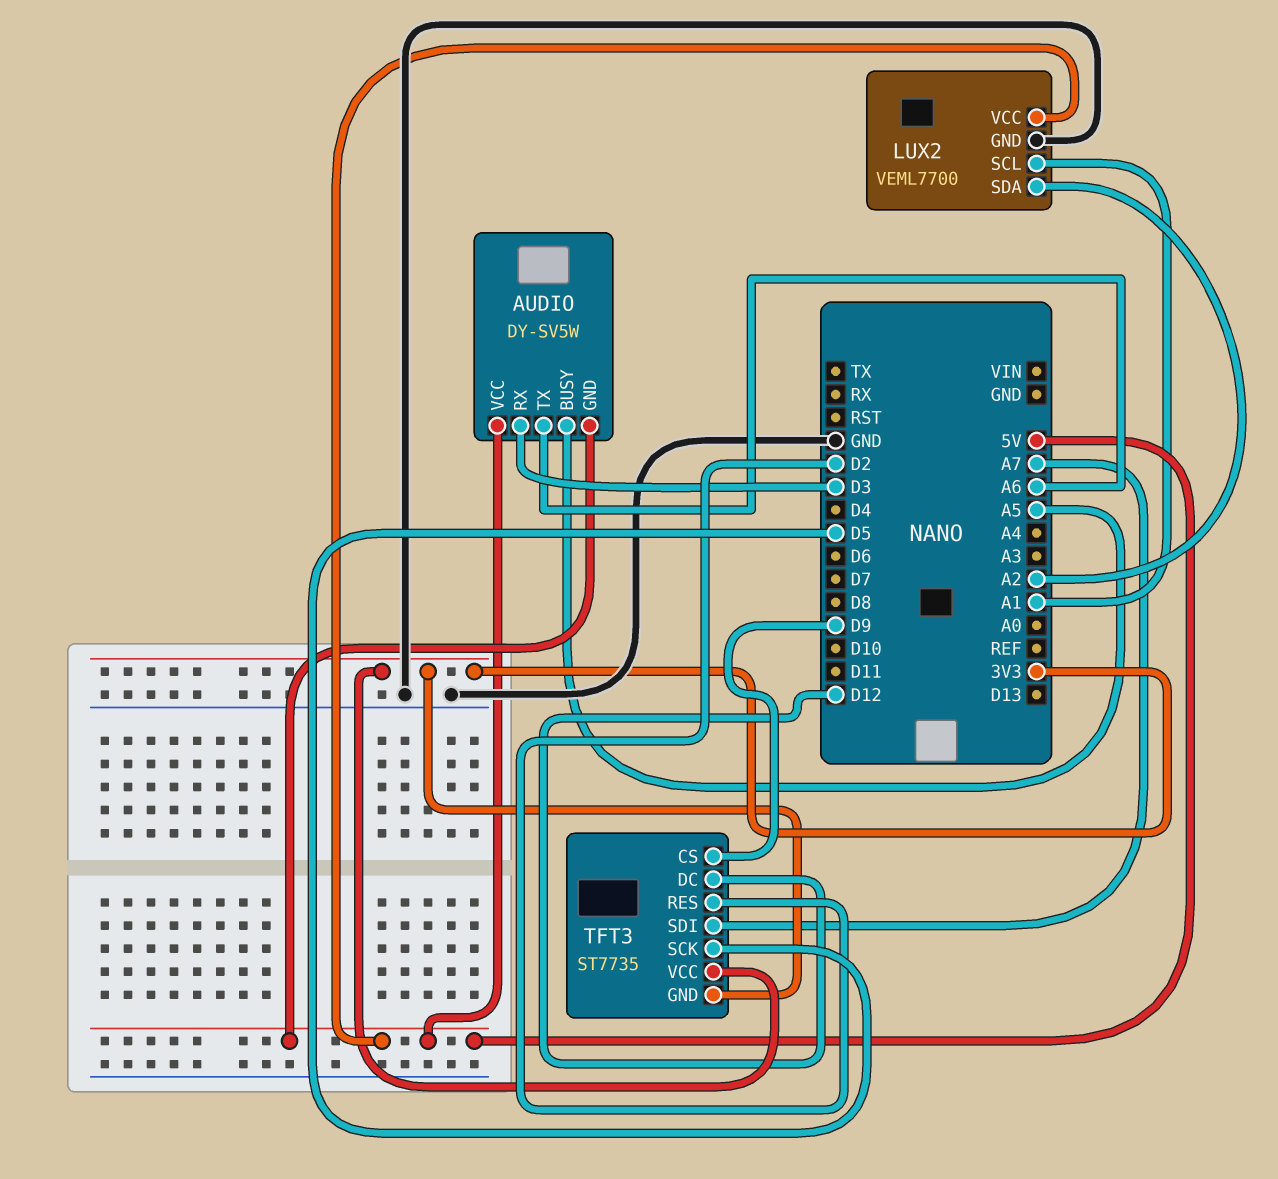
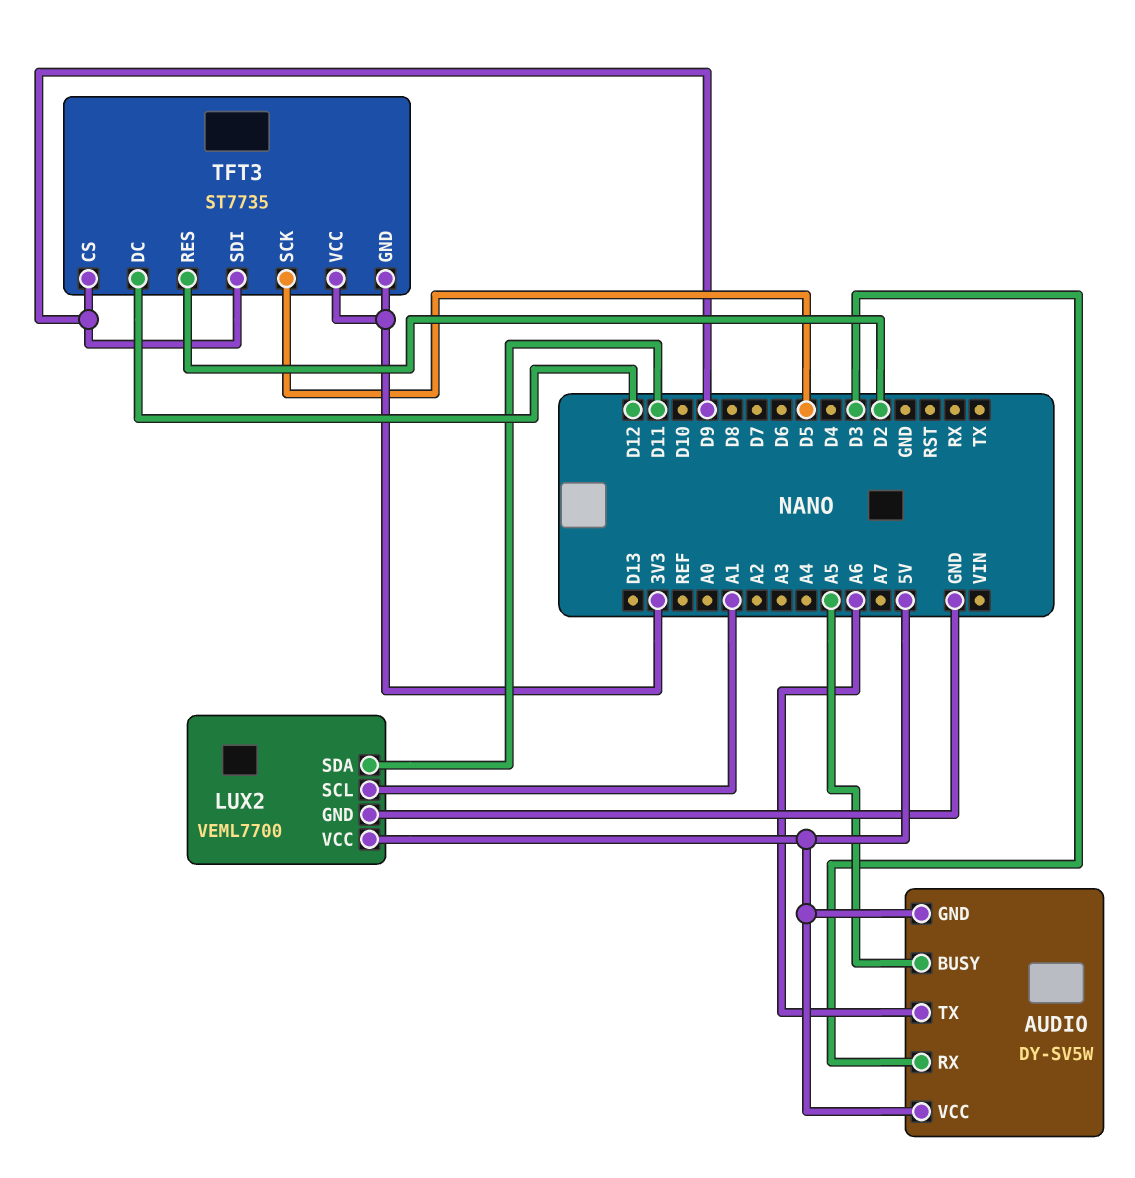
LUX2 pin SDA: A2 -> D11
TFT3 pin SDI: A7 -> D9

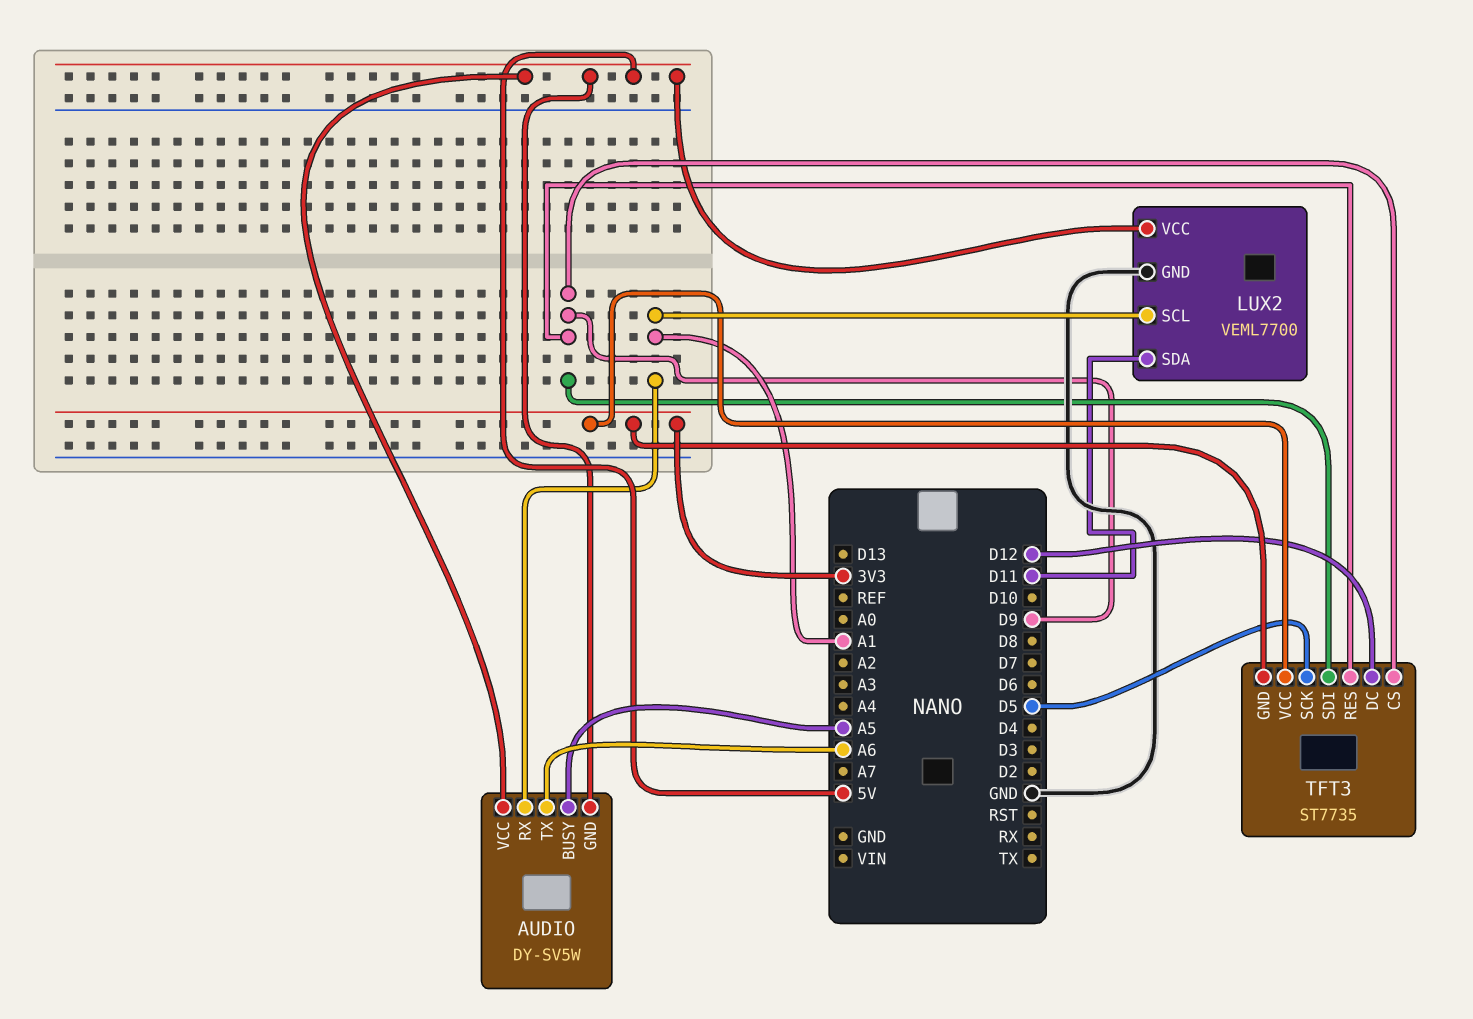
AUDIO pin RX: D3 -> A1
TFT3 pin RES: D2 -> D9

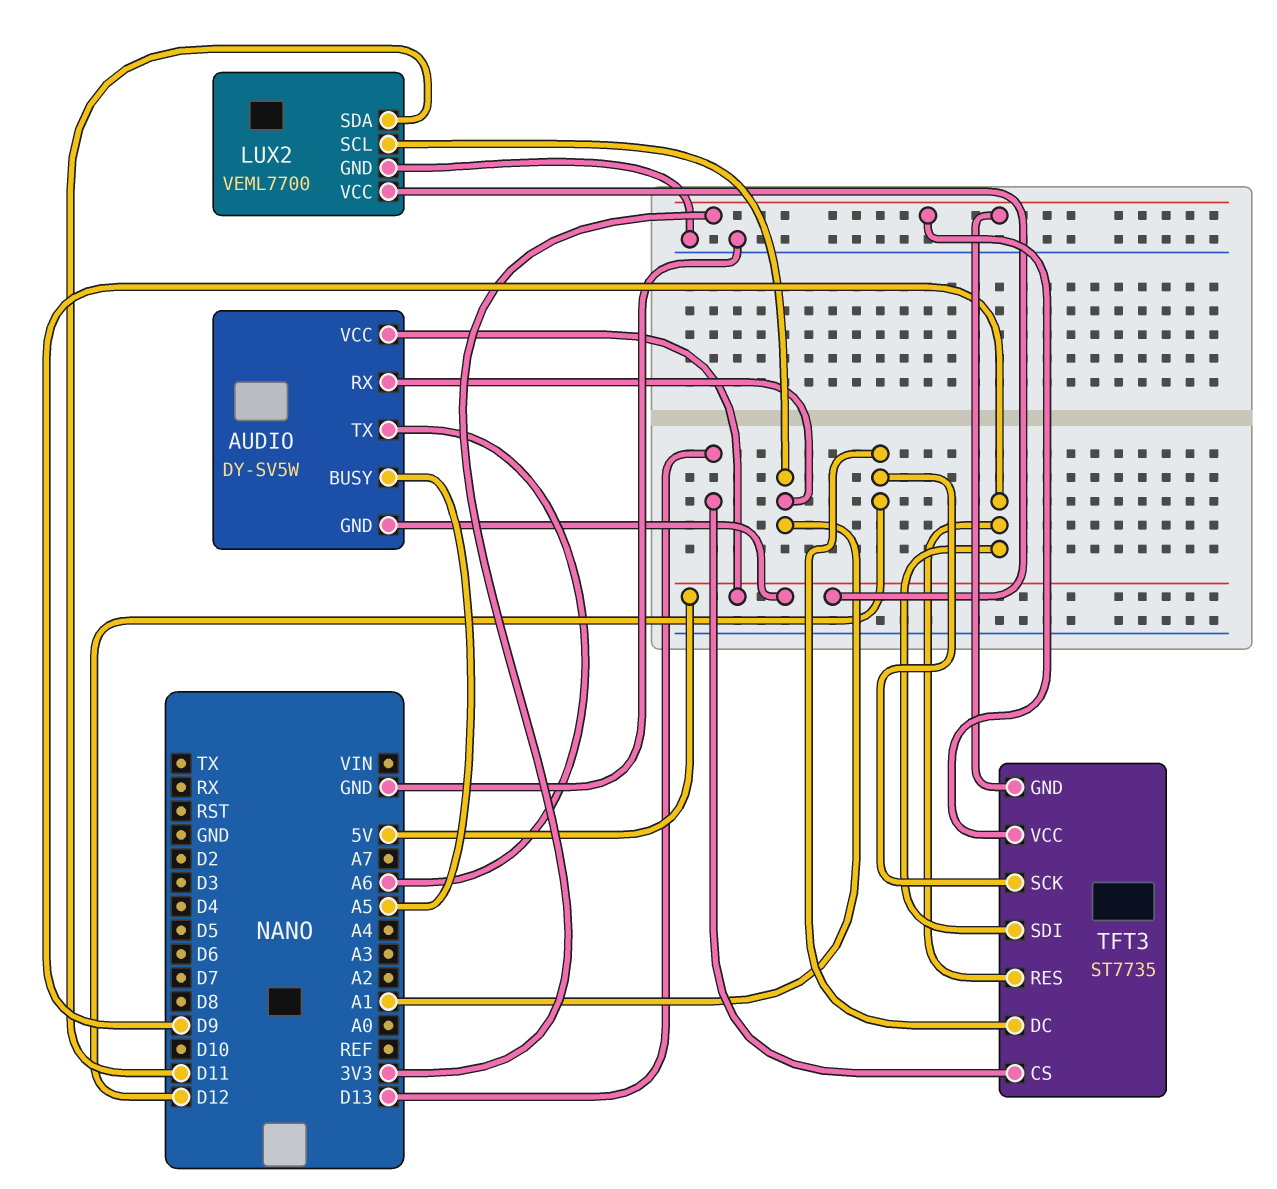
TFT3 pin CS: D9 -> D13
TFT3 pin SCK: D5 -> D12

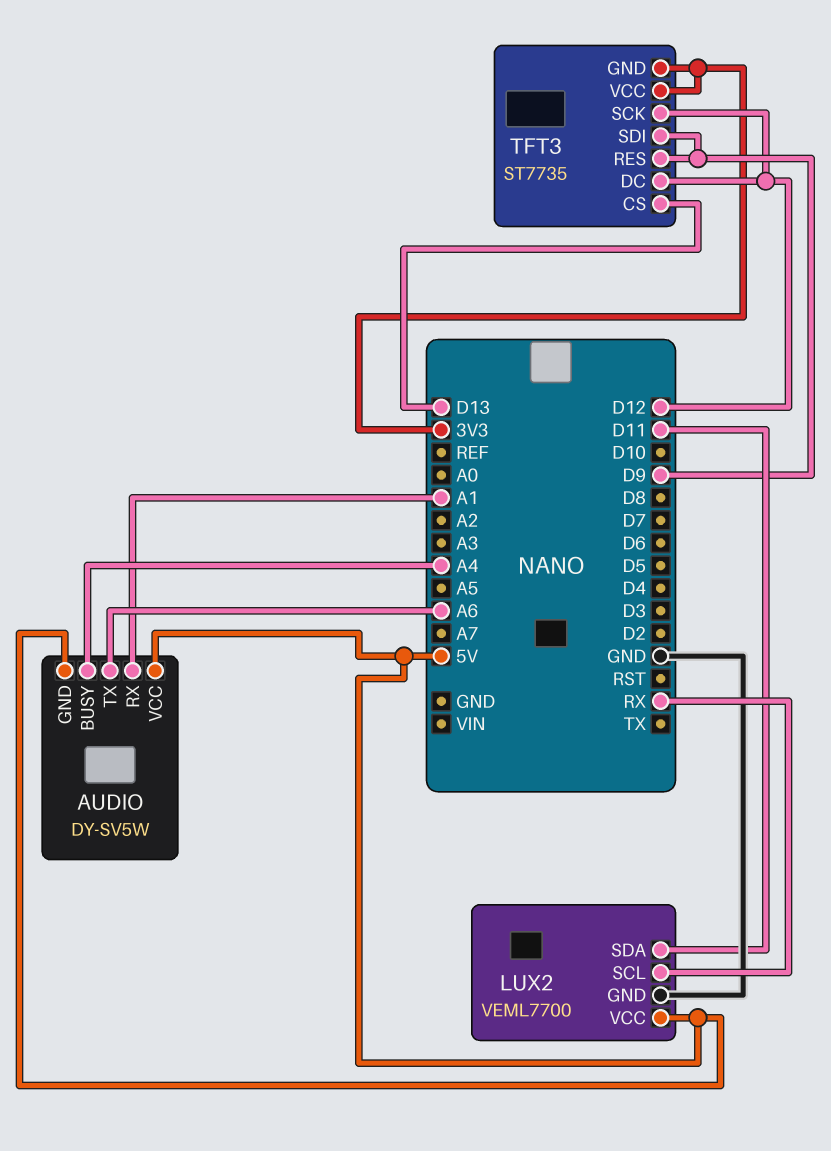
AUDIO pin BUSY: A5 -> A4
LUX2 pin SCL: A1 -> RX

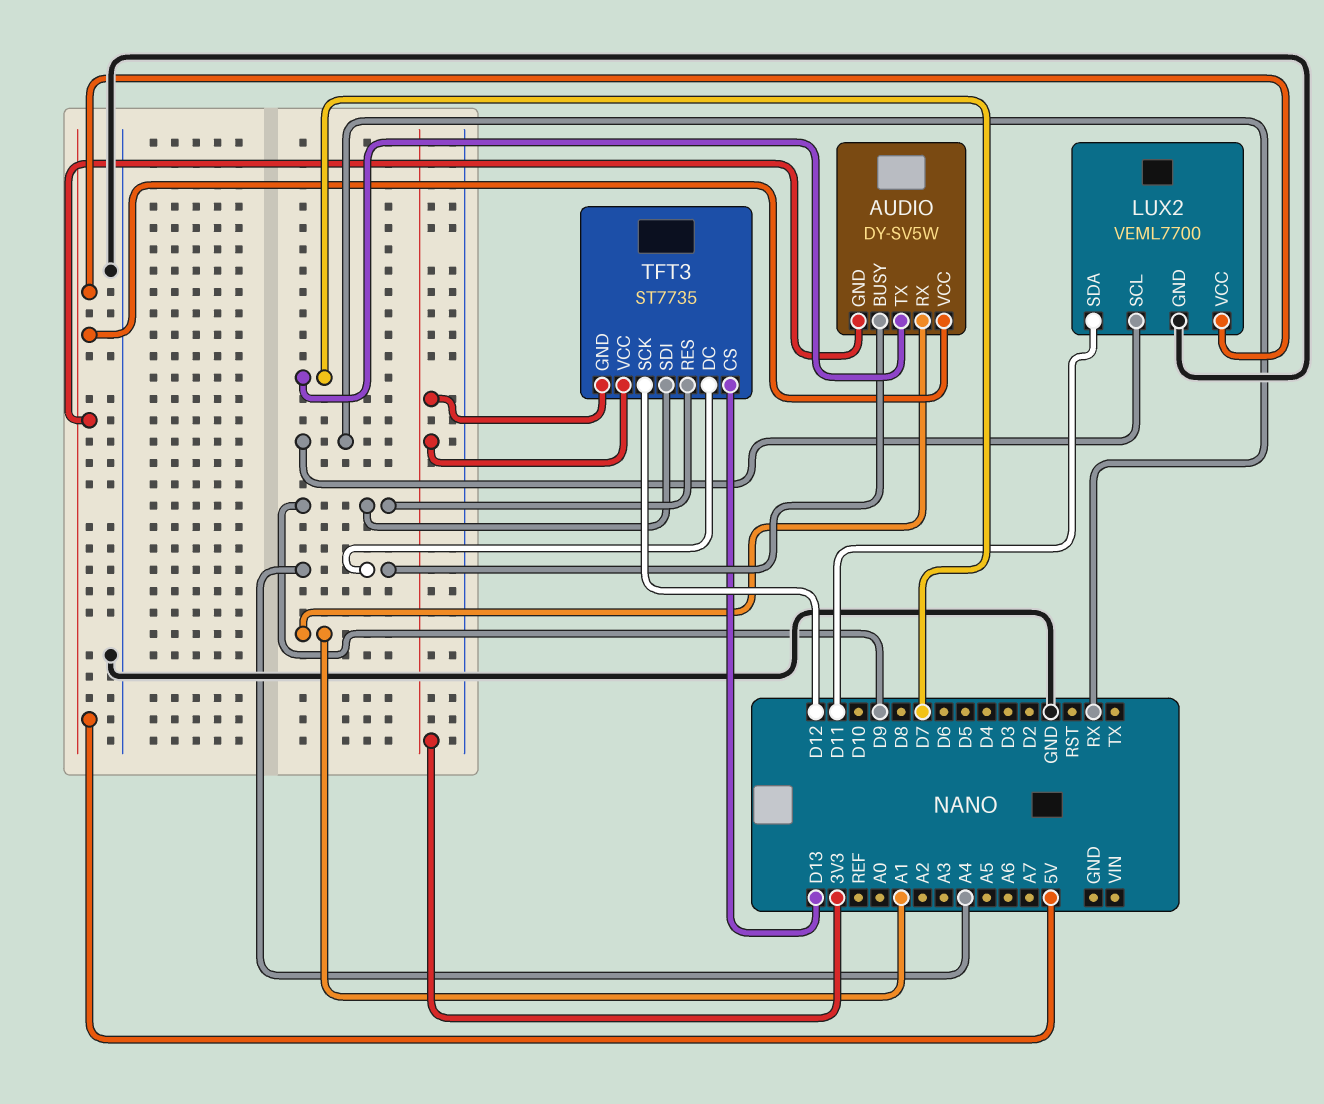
AUDIO pin TX: A6 -> D7
TFT3 pin DC: D12 -> A4

